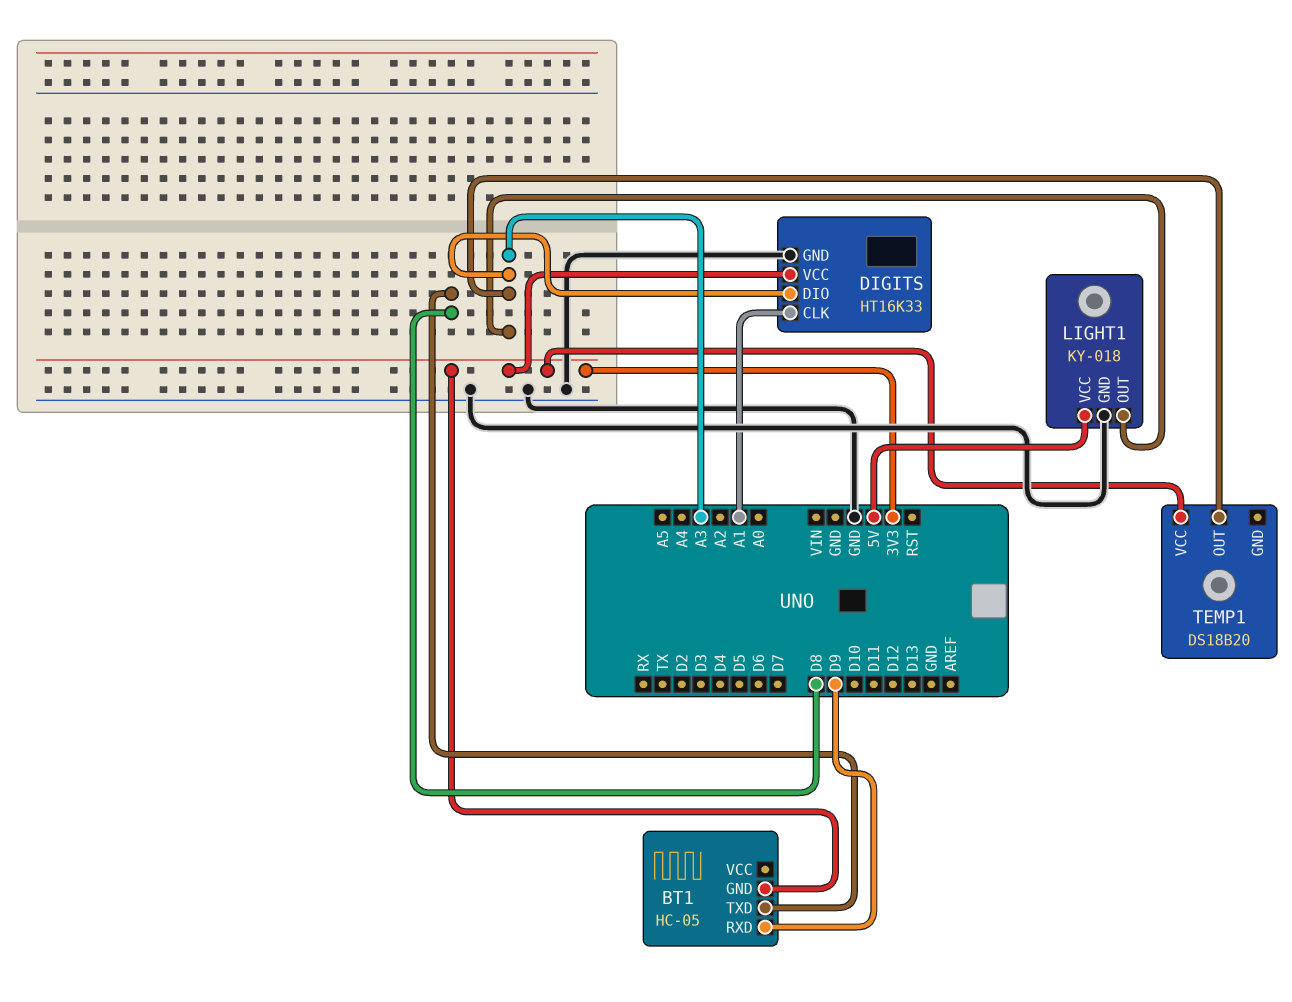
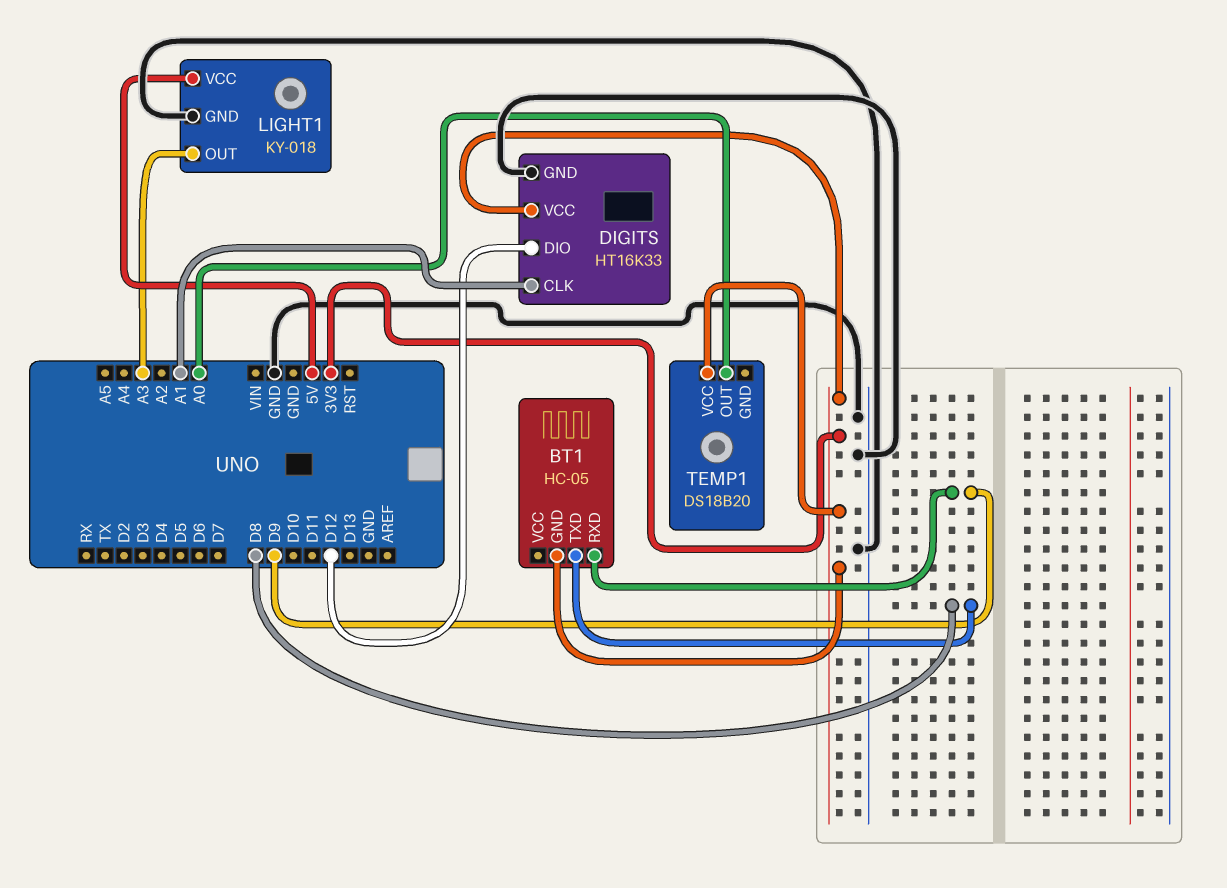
DIGITS pin DIO: A3 -> D12
TEMP1 pin OUT: A3 -> A0

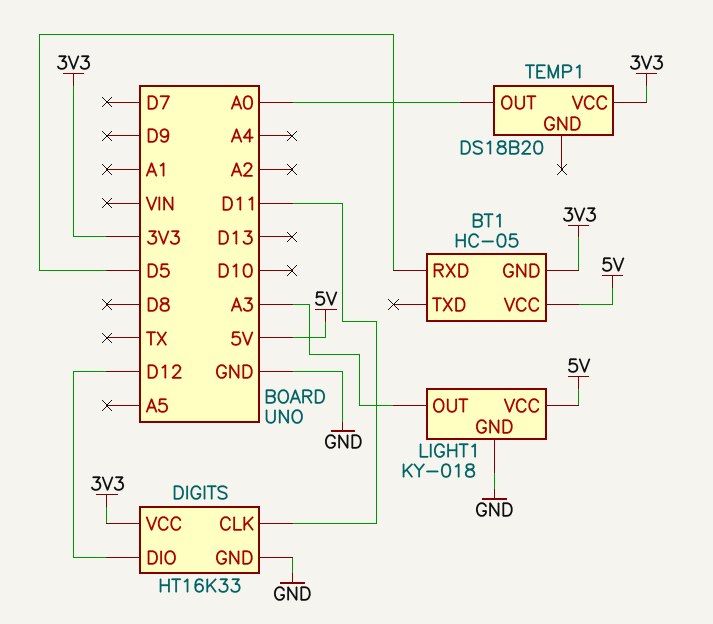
BT1 pin RXD: D9 -> D5
BT1 pin TXD: D8 -> none
BT1 pin VCC: none -> 5V
DIGITS pin CLK: A1 -> D11

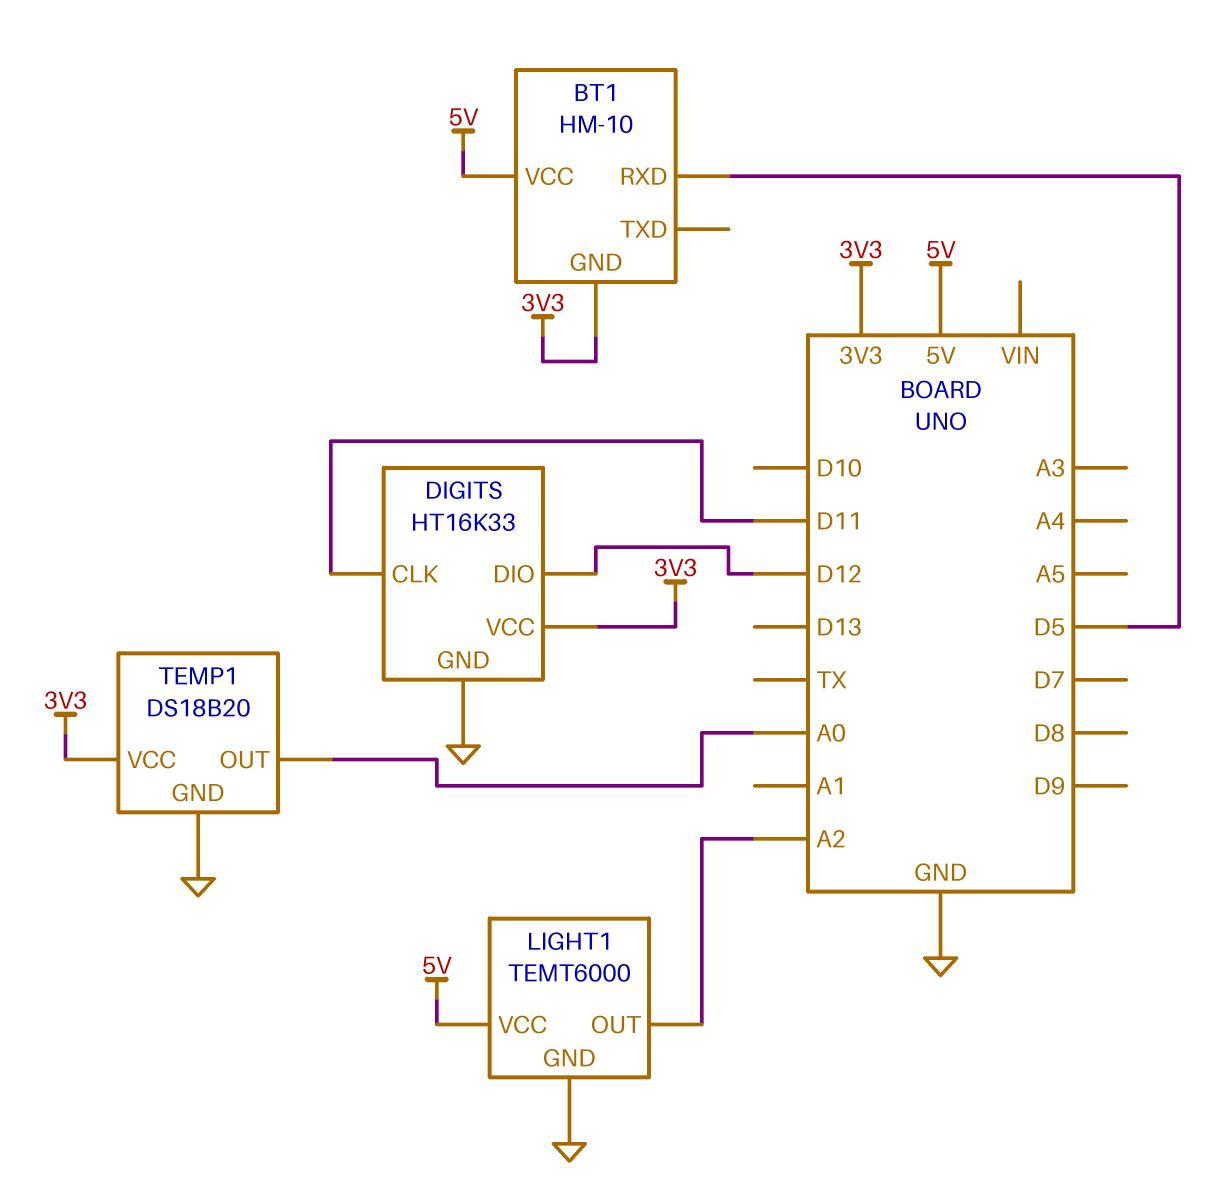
BT1: HC-05 -> HM-10
LIGHT1: KY-018 -> TEMT6000
LIGHT1 pin OUT: A3 -> A2
TEMP1 pin GND: none -> GND

